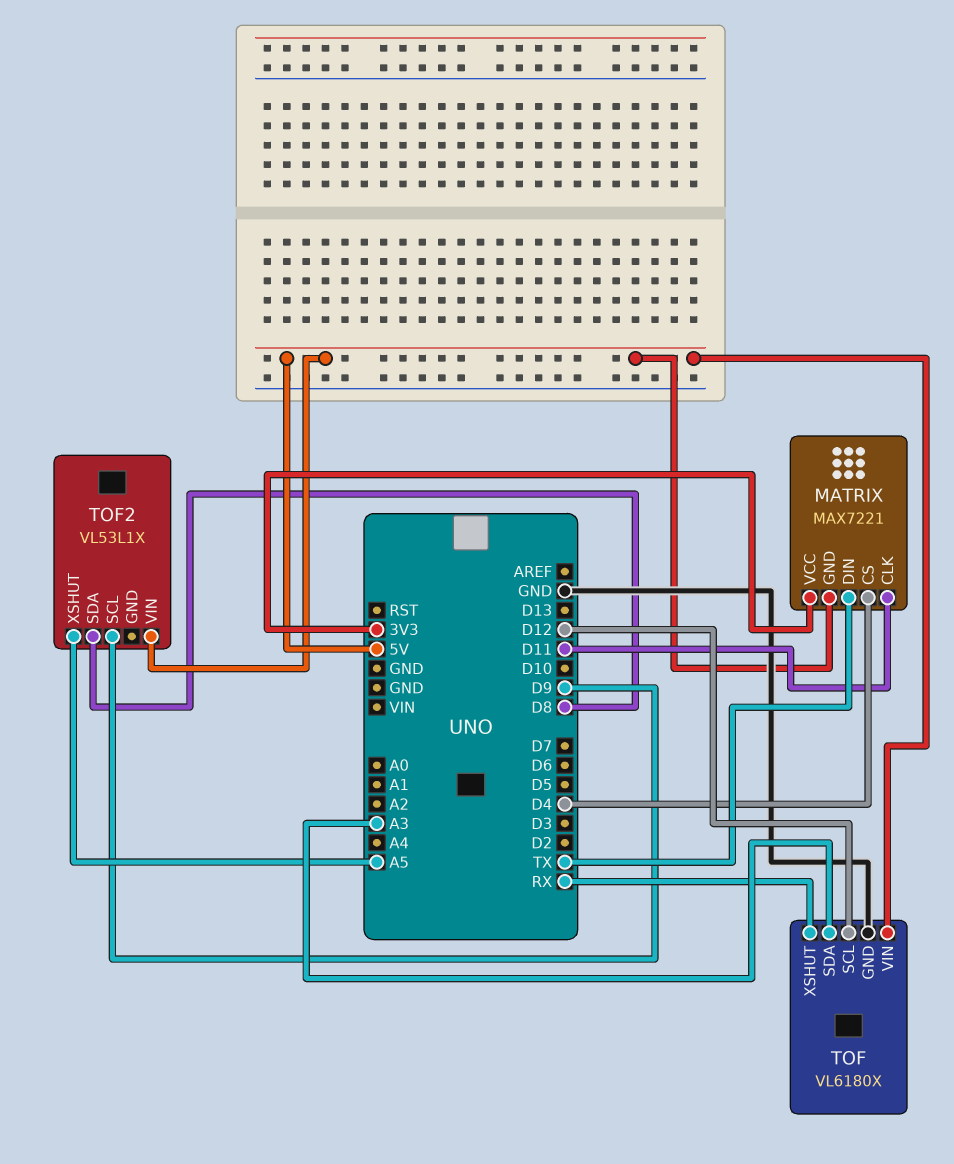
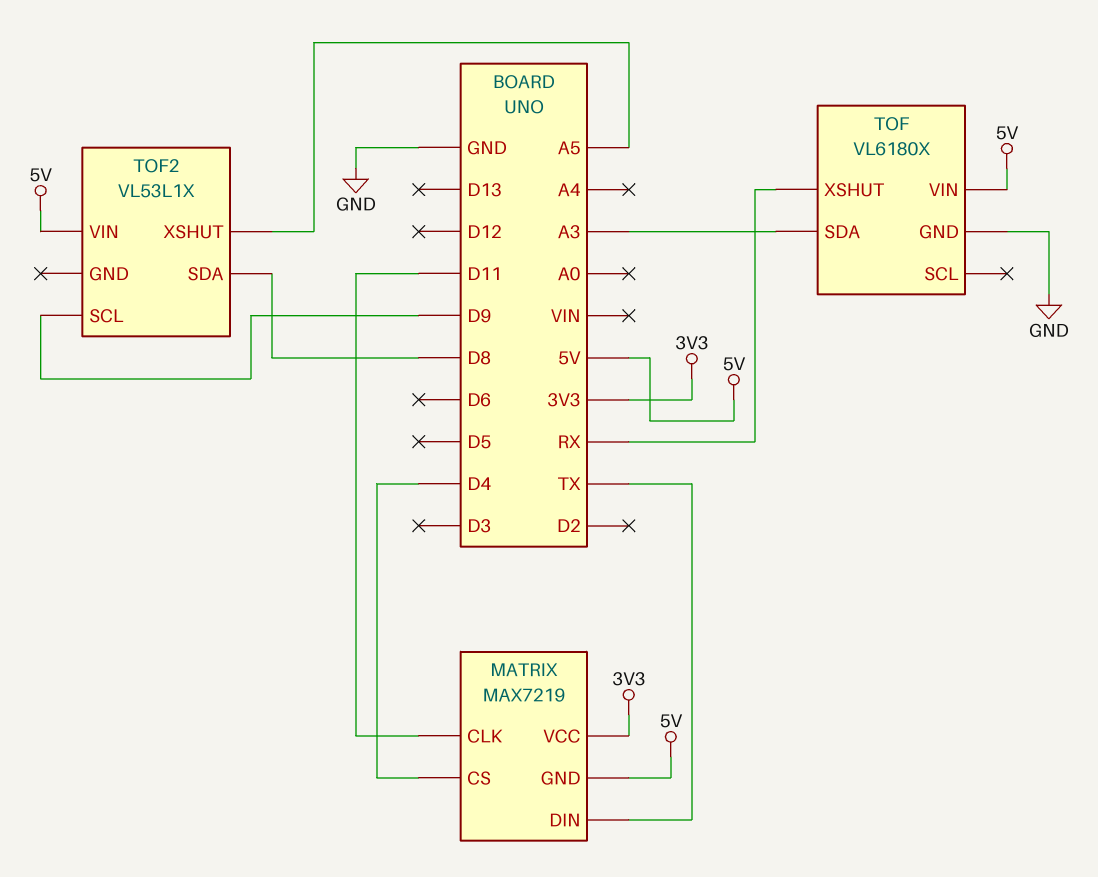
MATRIX: MAX7221 -> MAX7219
TOF pin SCL: D12 -> none

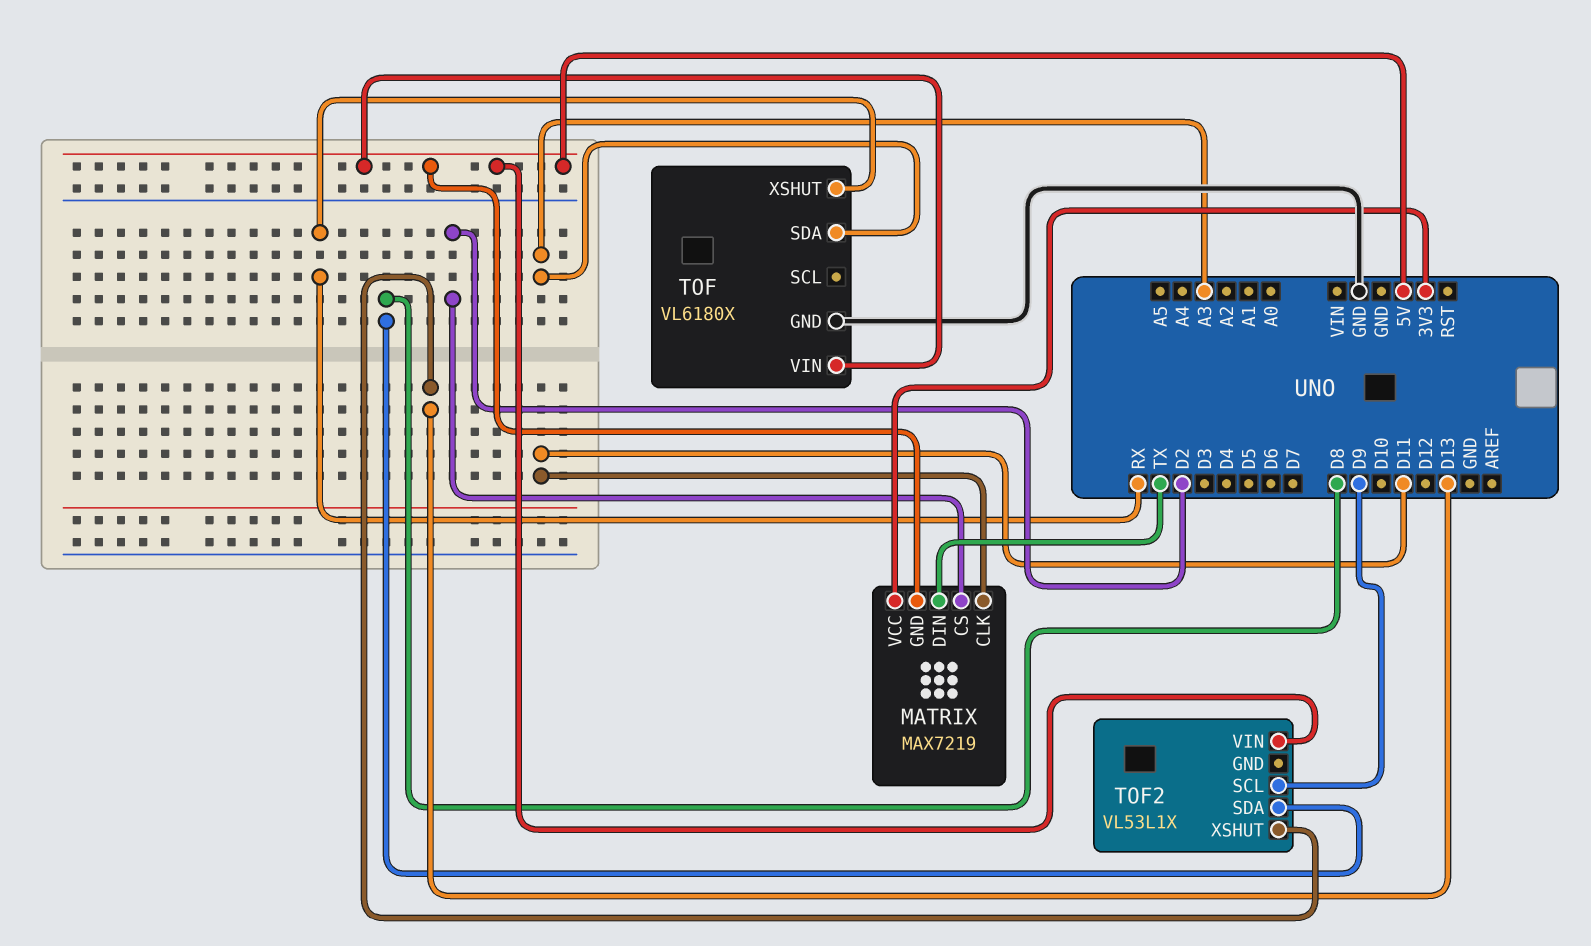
MATRIX pin CS: D4 -> D2
TOF2 pin XSHUT: A5 -> D13

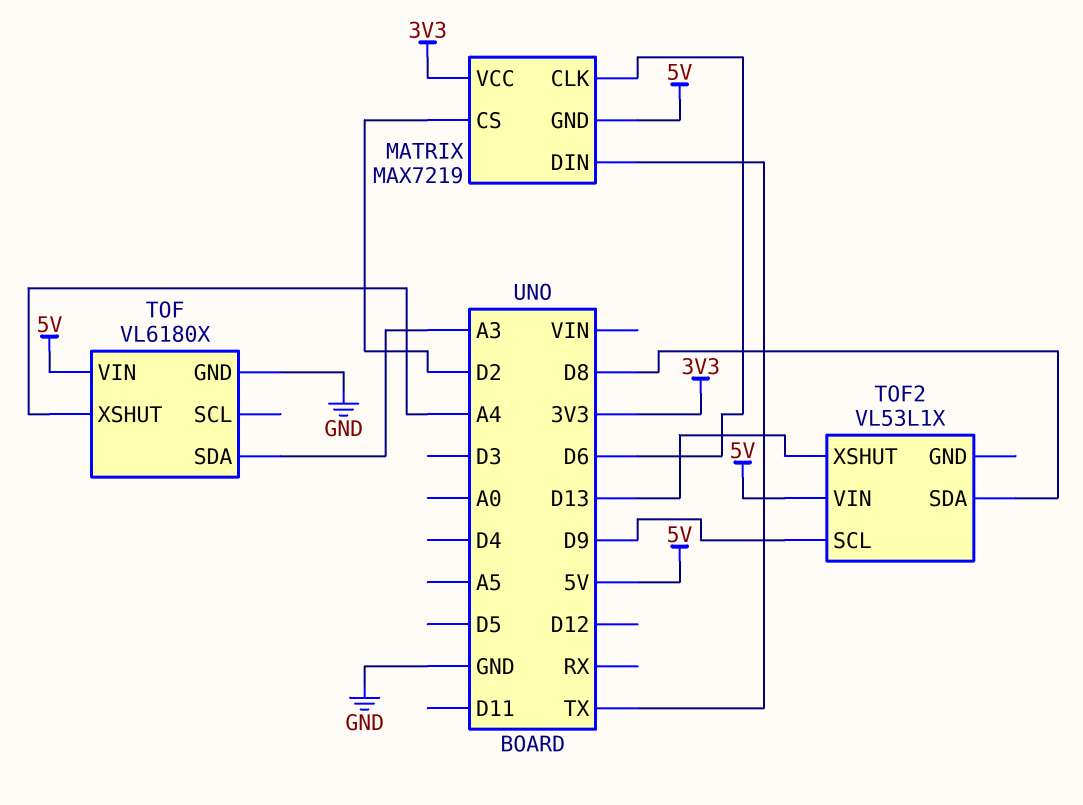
MATRIX pin CLK: D11 -> D6
TOF pin XSHUT: RX -> A4

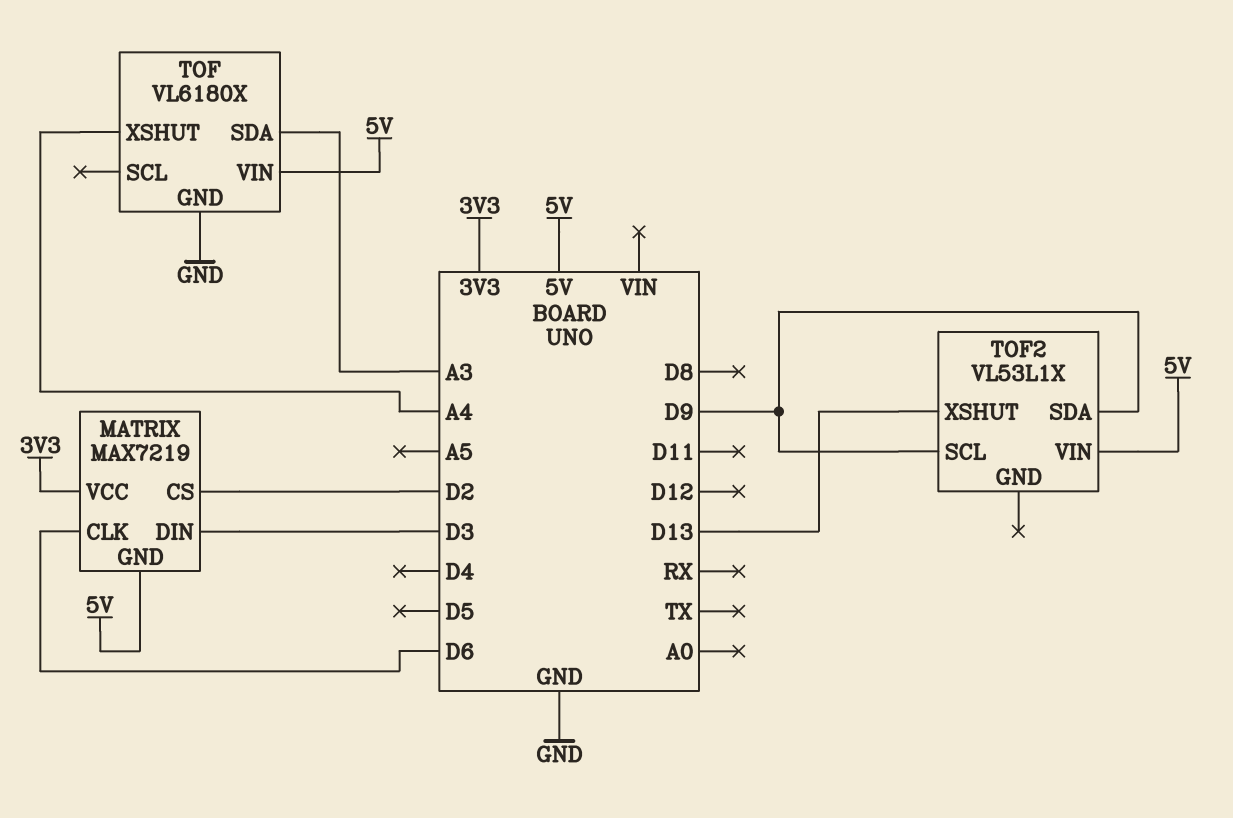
MATRIX pin DIN: TX -> D3
TOF2 pin SDA: D8 -> D9

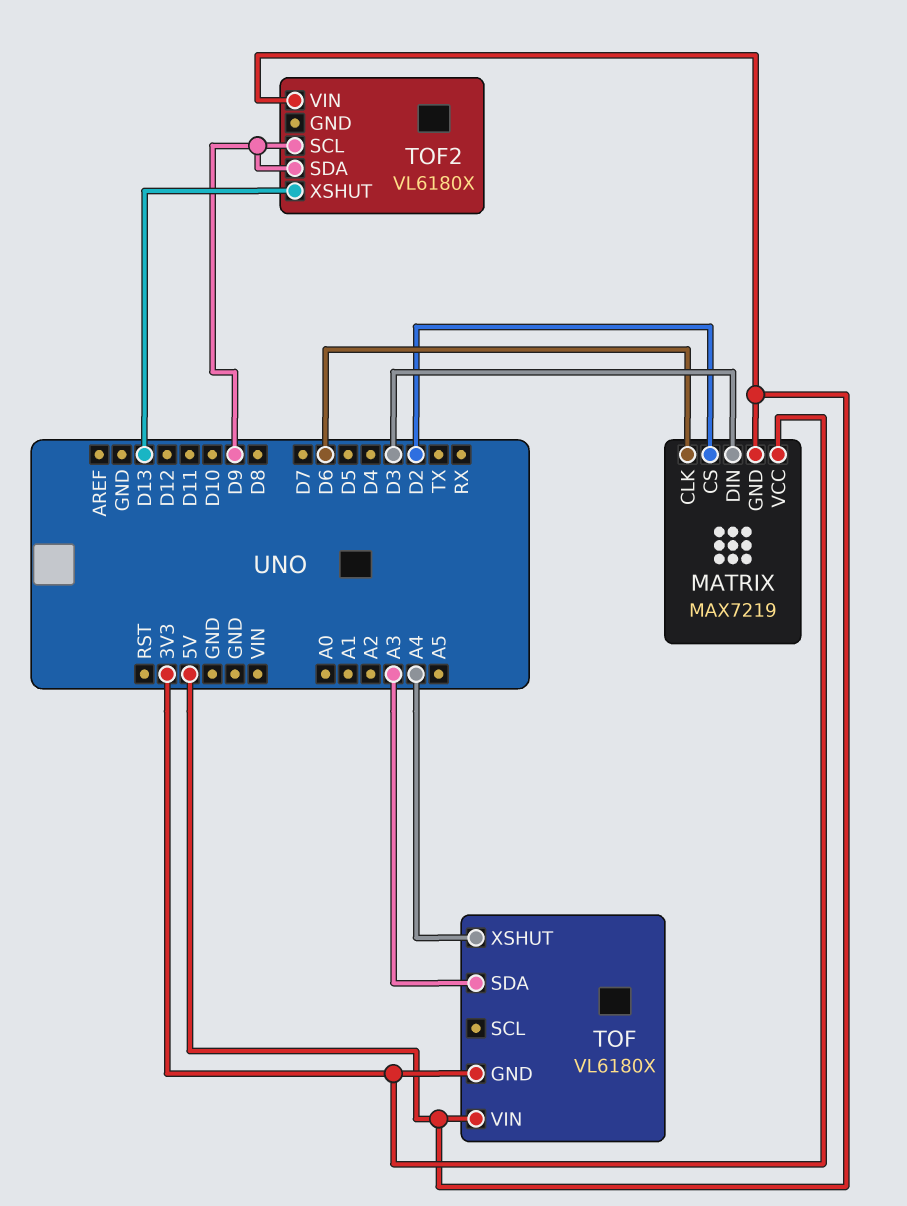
TOF pin GND: GND -> 3V3
TOF2: VL53L1X -> VL6180X

